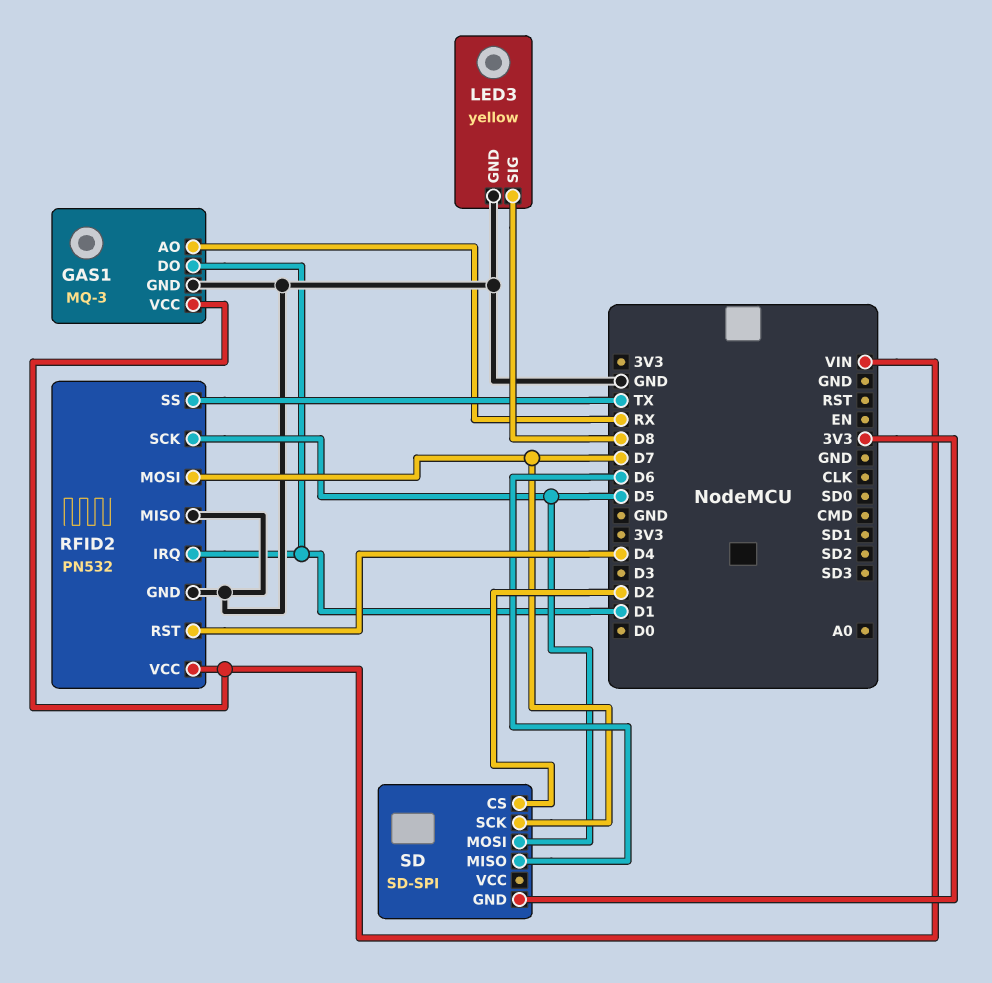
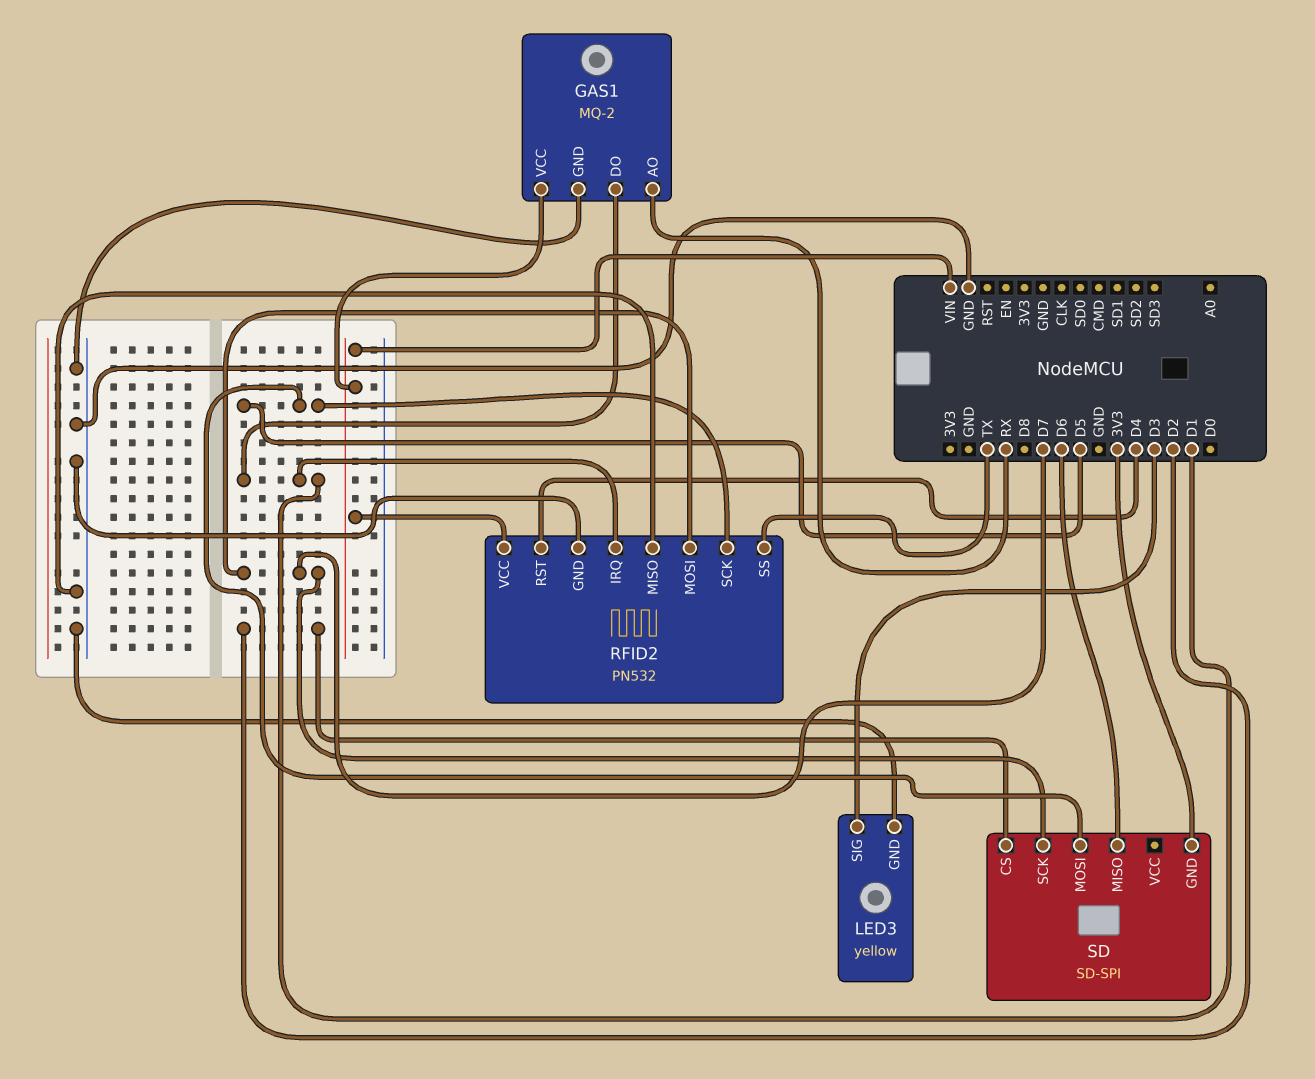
GAS1: MQ-3 -> MQ-2
LED3 pin SIG: D8 -> D3

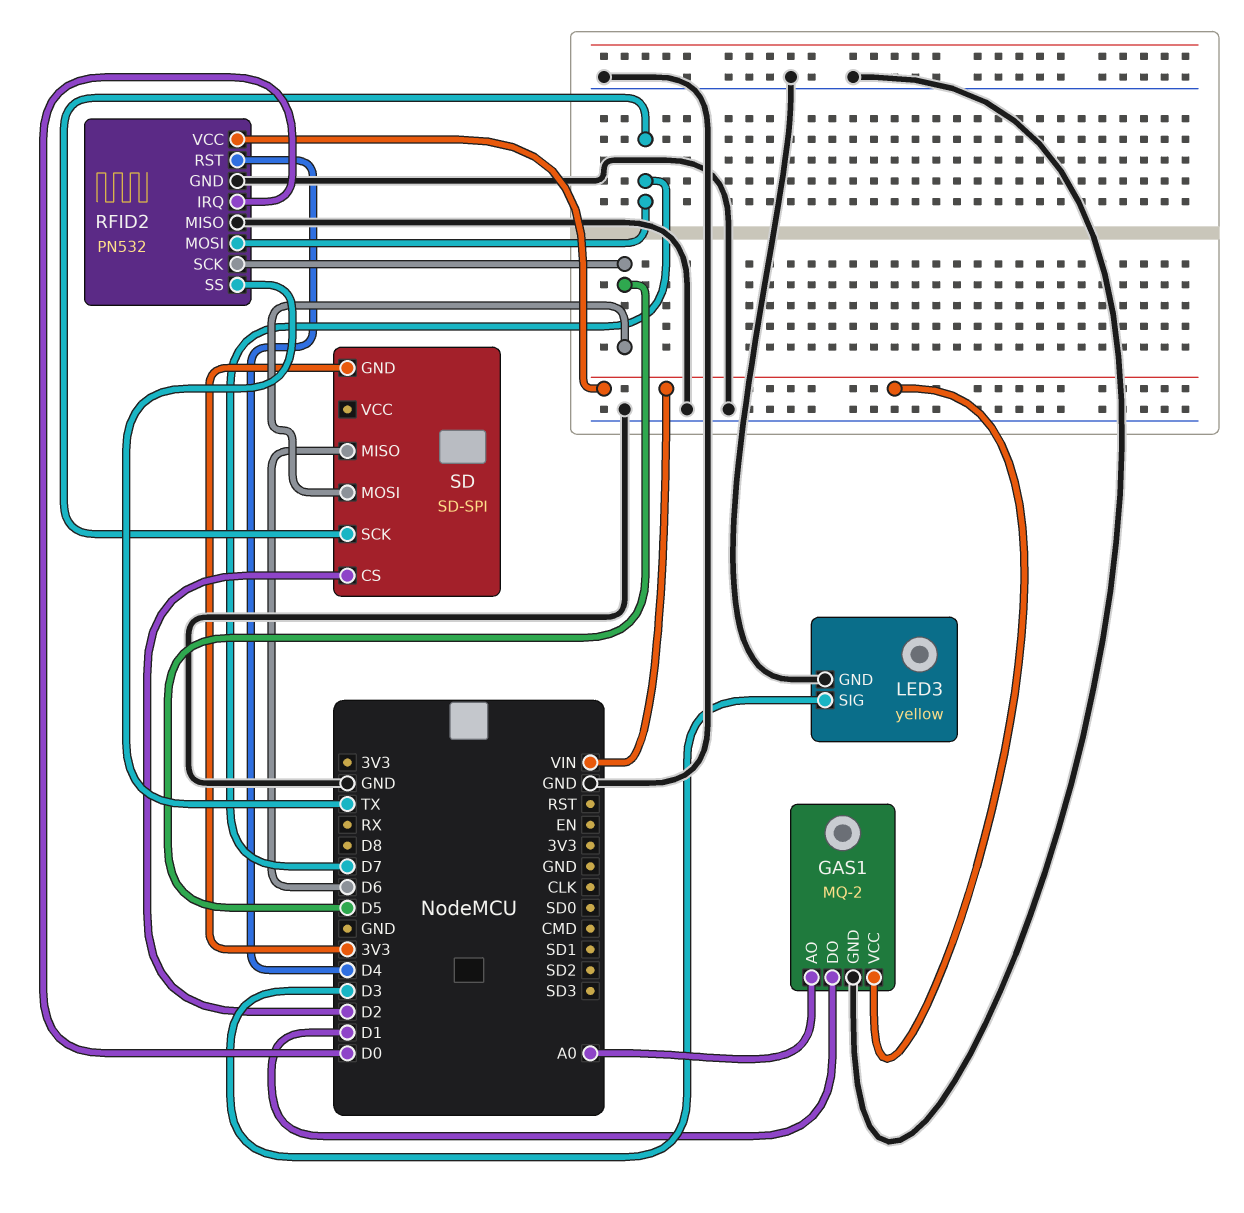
GAS1 pin AO: RX -> A0
RFID2 pin IRQ: D1 -> D0

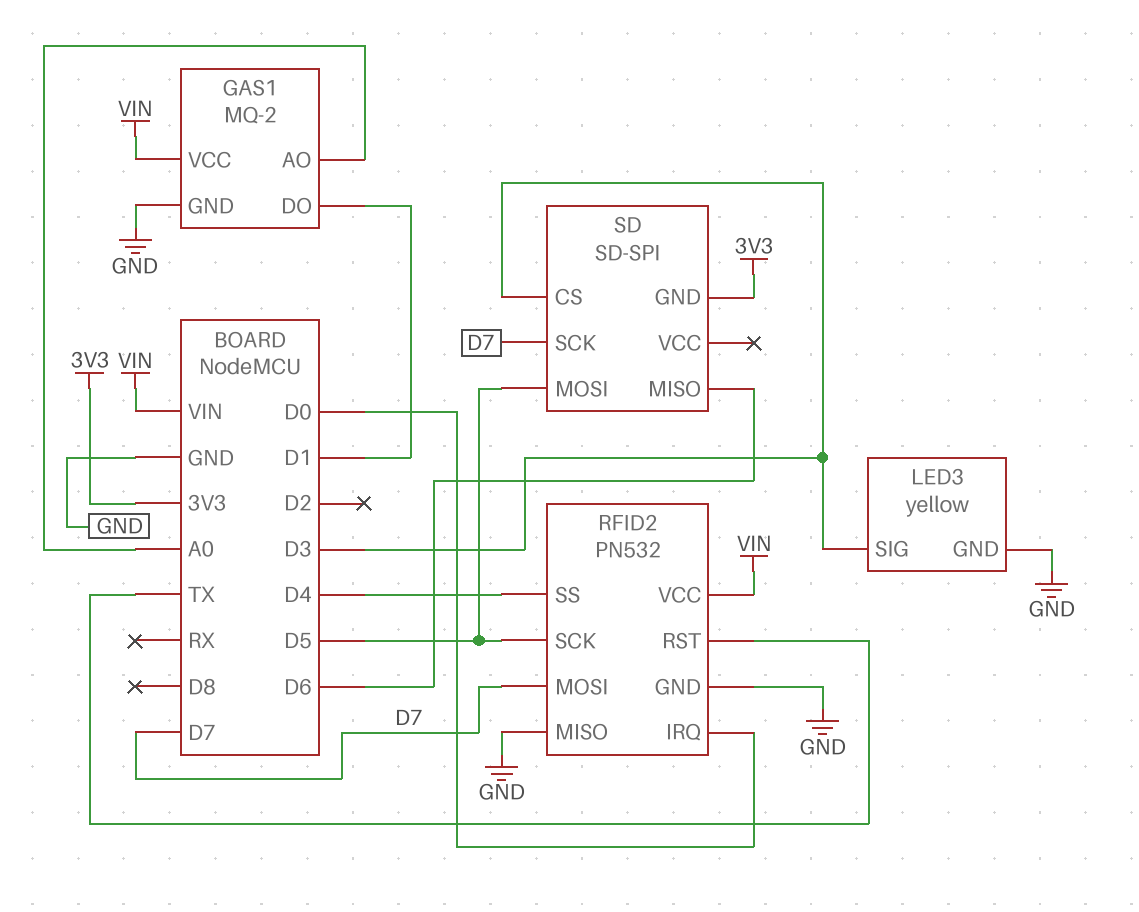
RFID2 pin RST: D4 -> TX
RFID2 pin SS: TX -> D4
SD pin CS: D2 -> D3

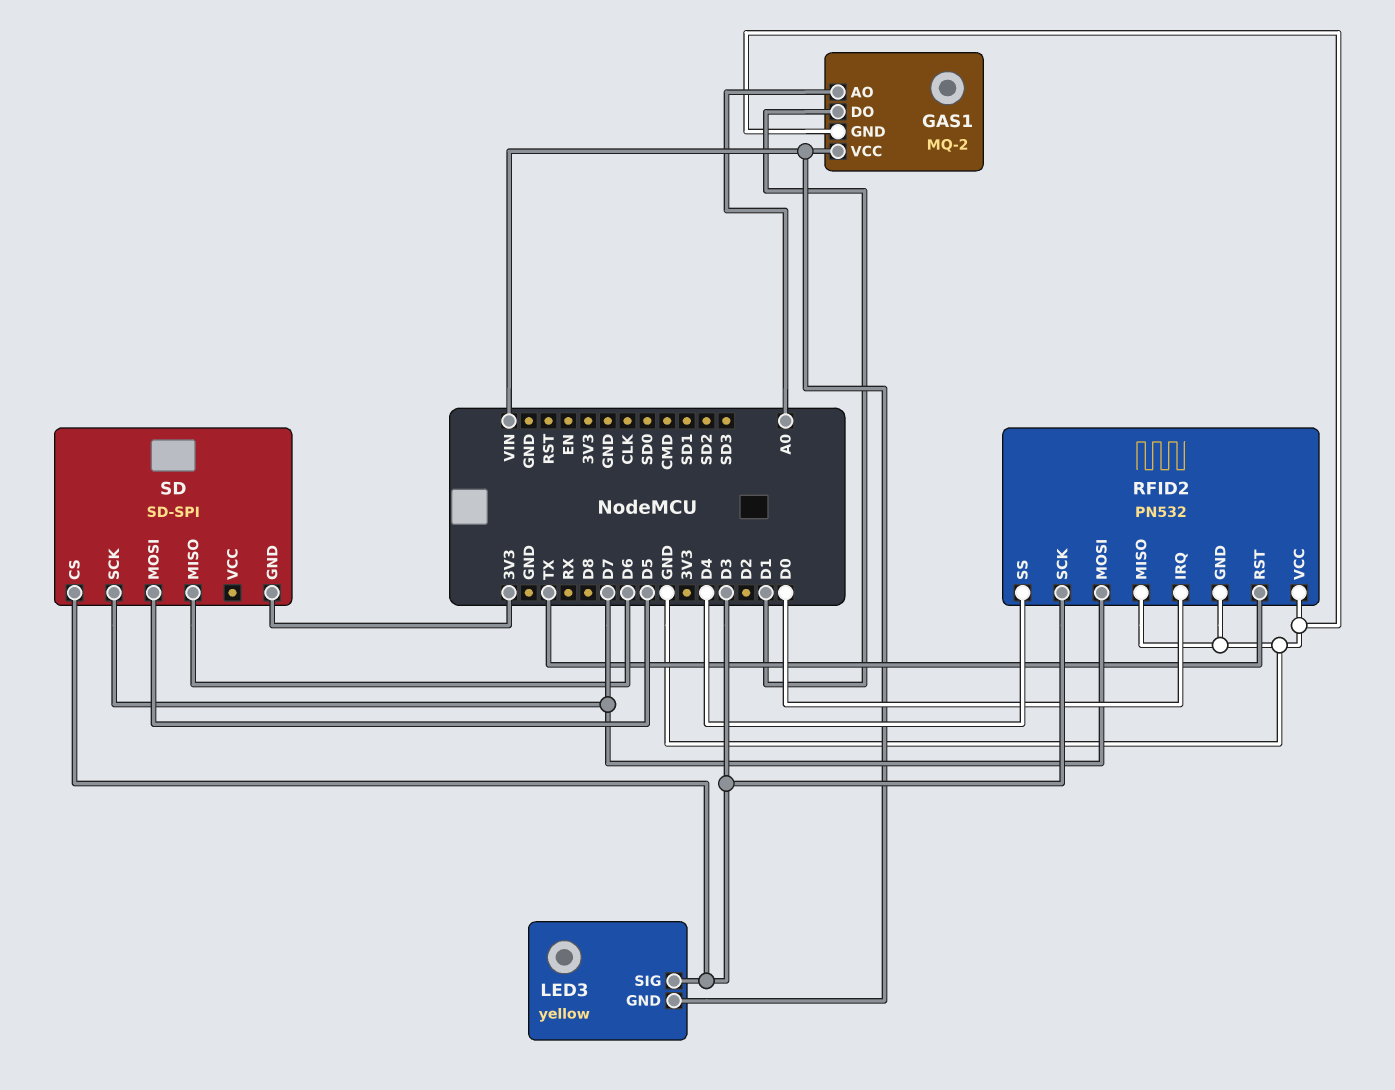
LED3 pin GND: GND -> VIN
RFID2 pin SCK: D5 -> D3
RFID2 pin VCC: VIN -> GND

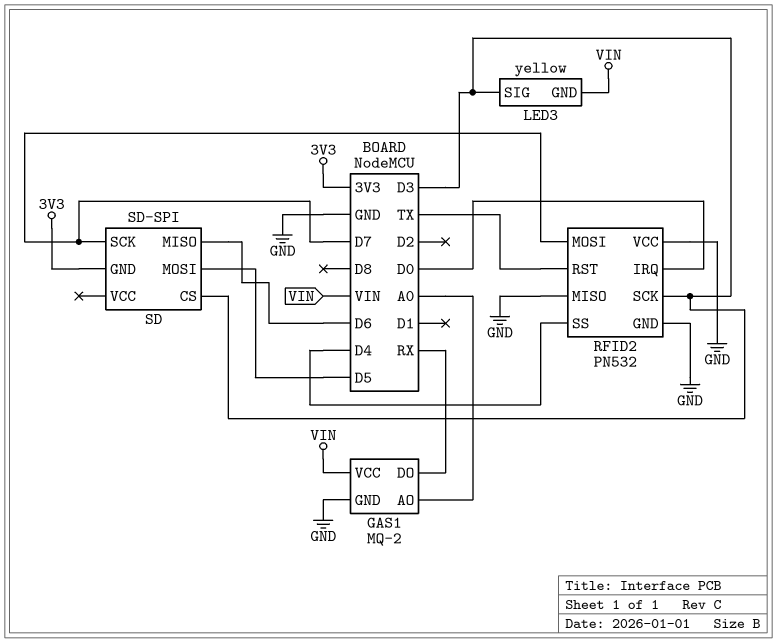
GAS1 pin DO: D1 -> RX

